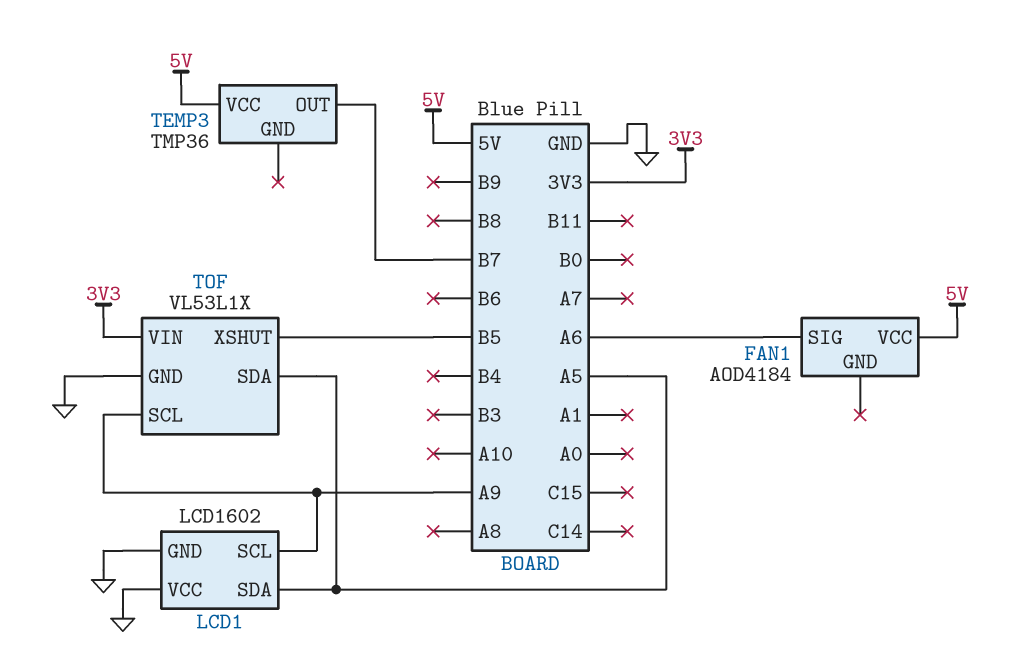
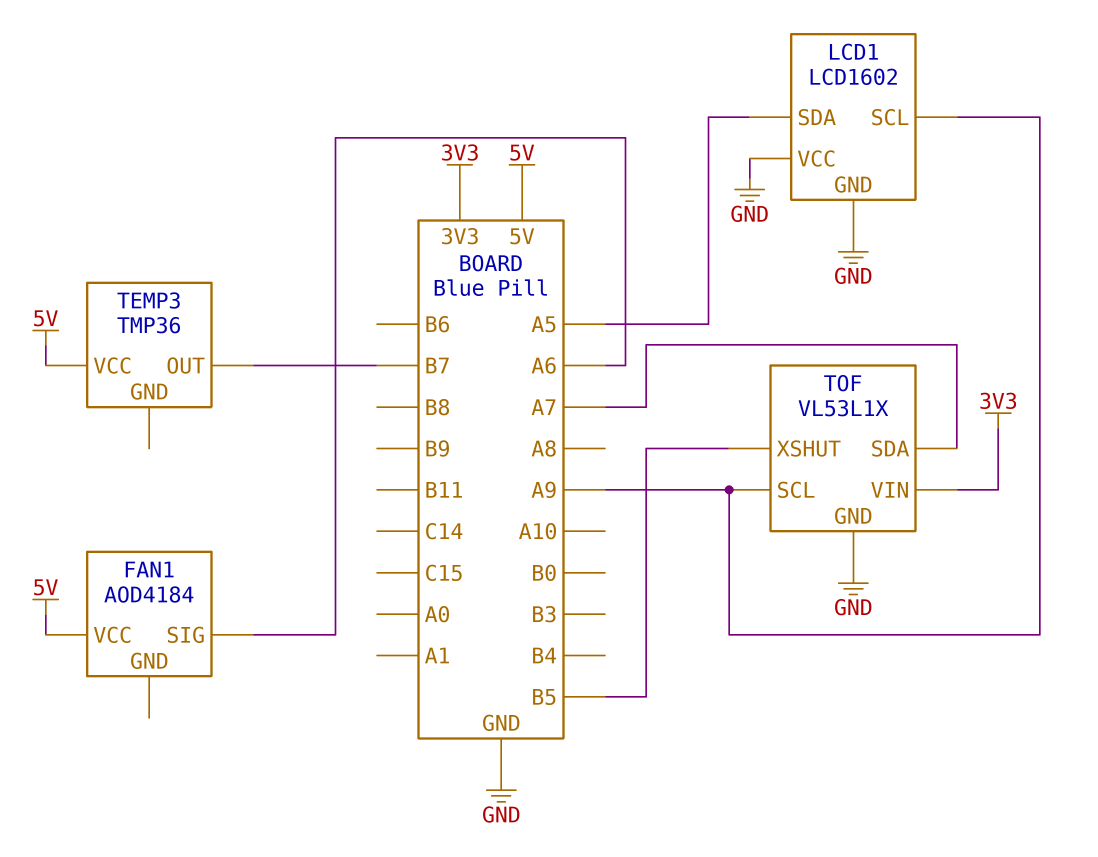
TOF pin SDA: A5 -> A7

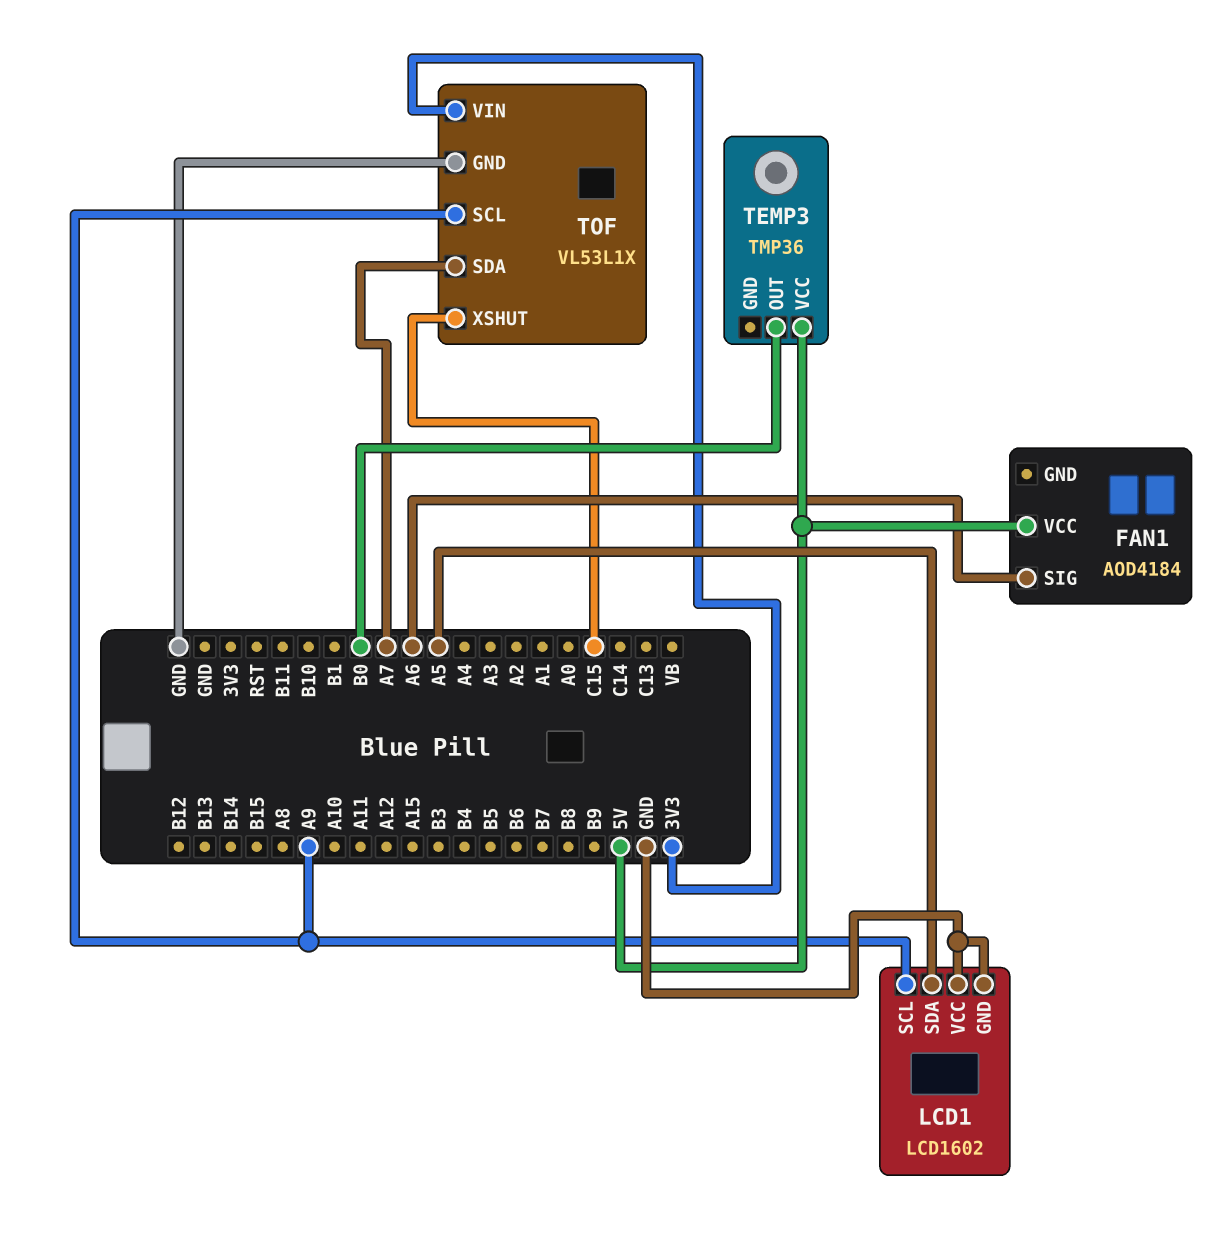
TEMP3 pin OUT: B7 -> B0
TOF pin XSHUT: B5 -> C15

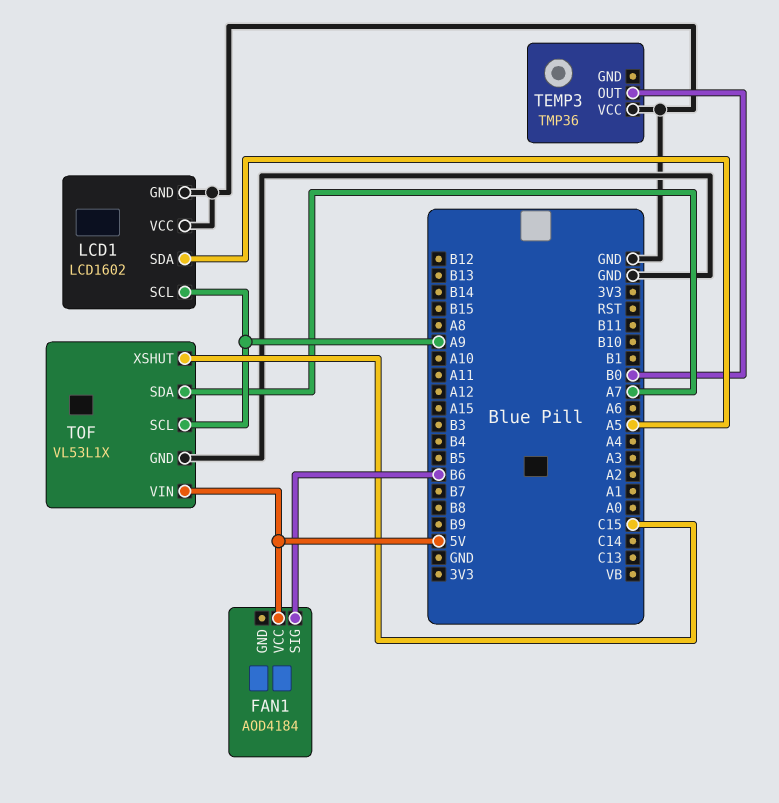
FAN1 pin SIG: A6 -> B6
TEMP3 pin VCC: 5V -> GND
TOF pin VIN: 3V3 -> 5V

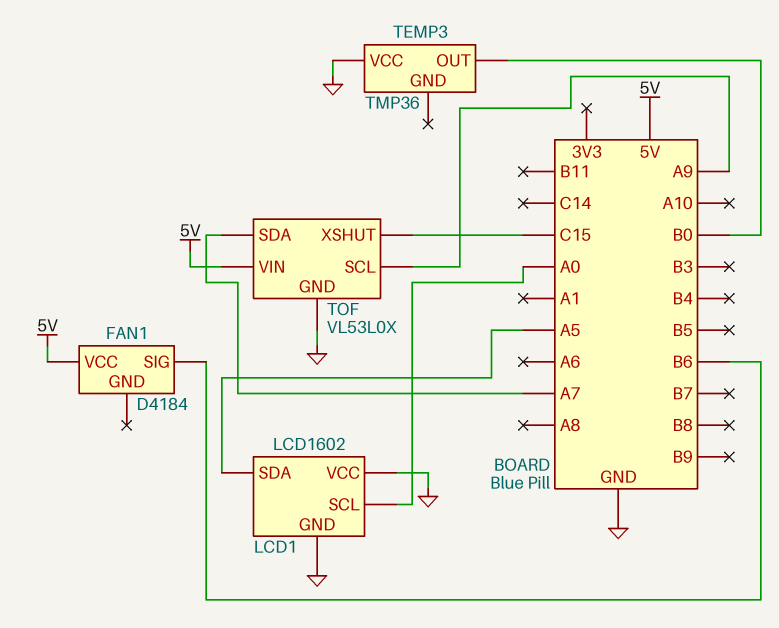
FAN1: AOD4184 -> D4184
LCD1 pin SCL: A9 -> A0
TOF: VL53L1X -> VL53L0X

